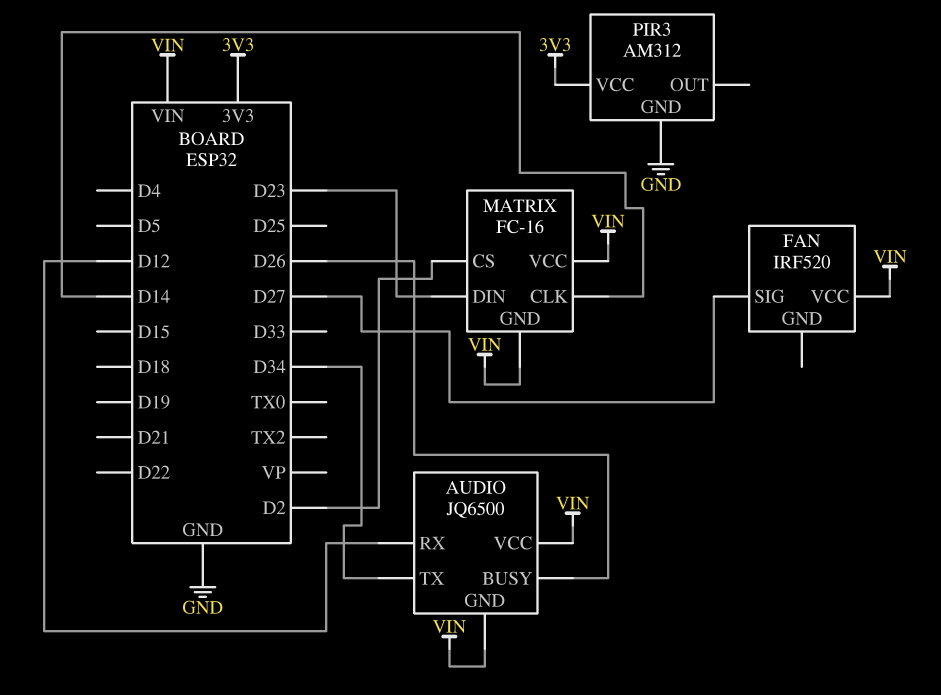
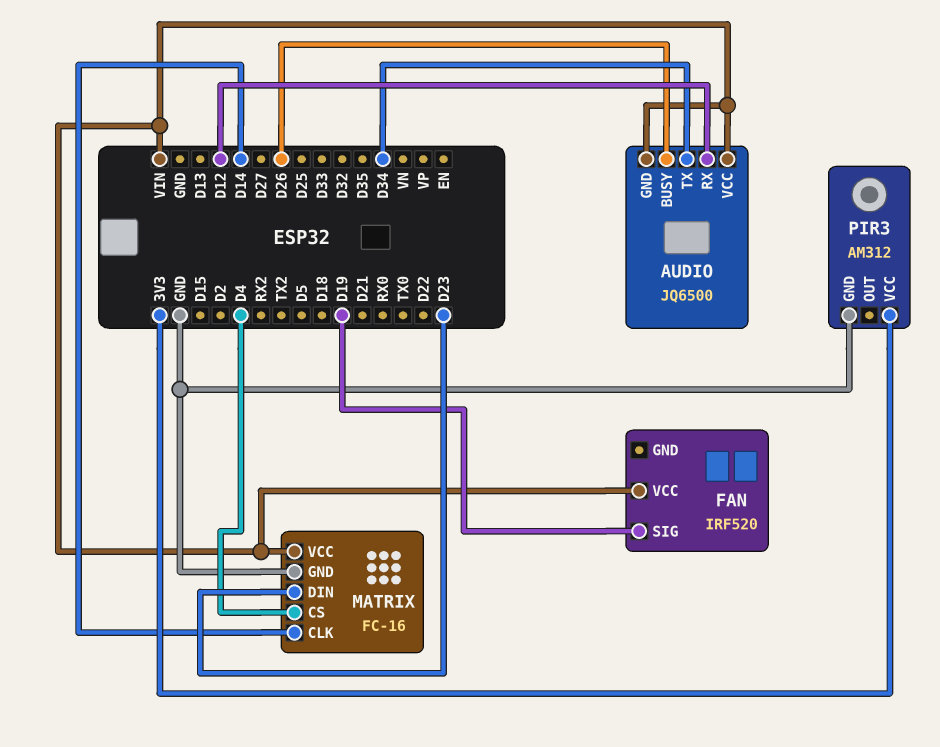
FAN pin SIG: D27 -> D19
MATRIX pin CS: D2 -> D4
MATRIX pin GND: VIN -> GND

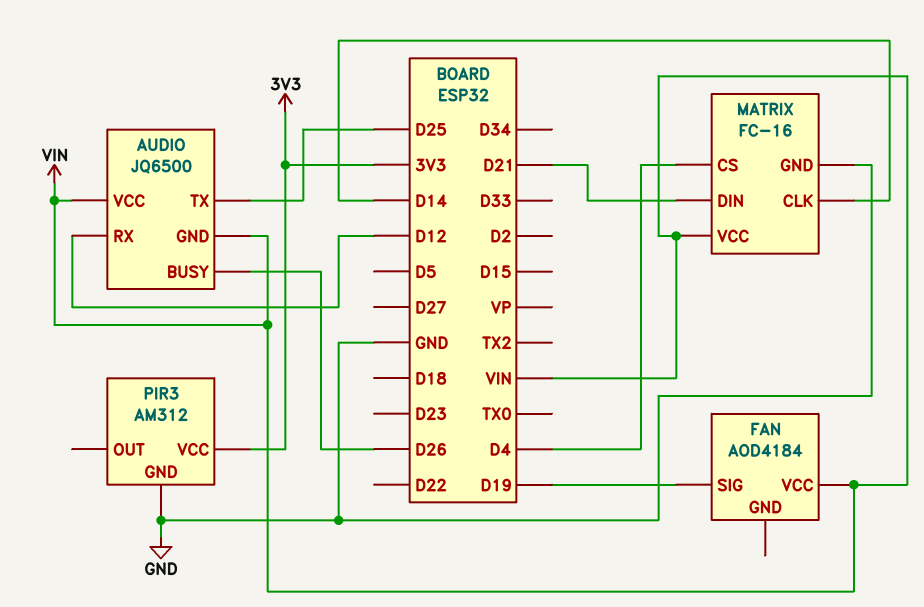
AUDIO pin TX: D34 -> D25
FAN: IRF520 -> AOD4184
MATRIX pin DIN: D23 -> D21

